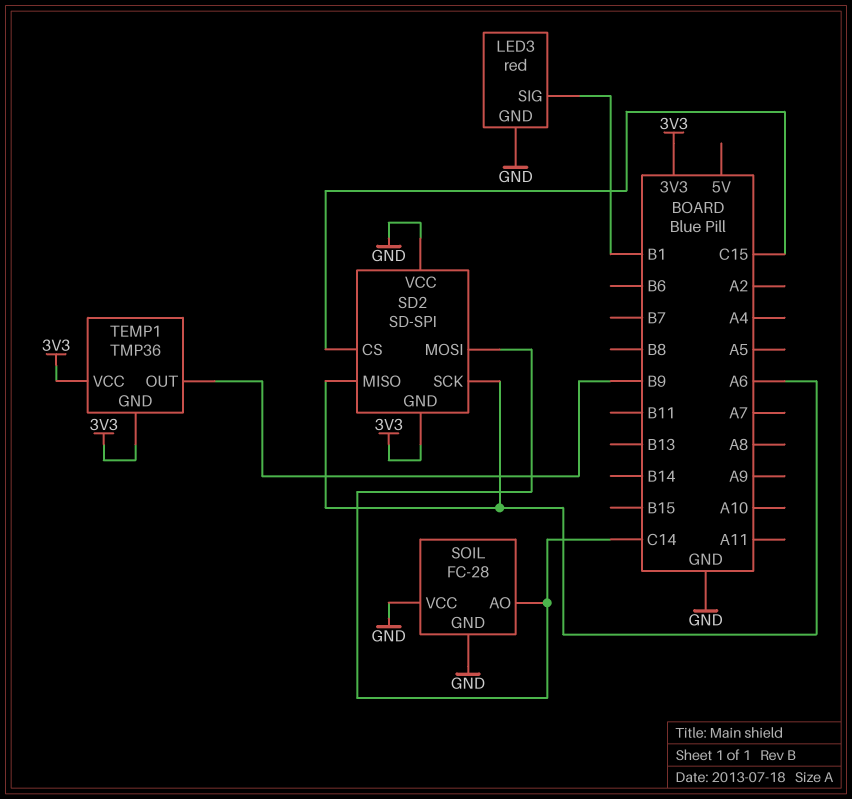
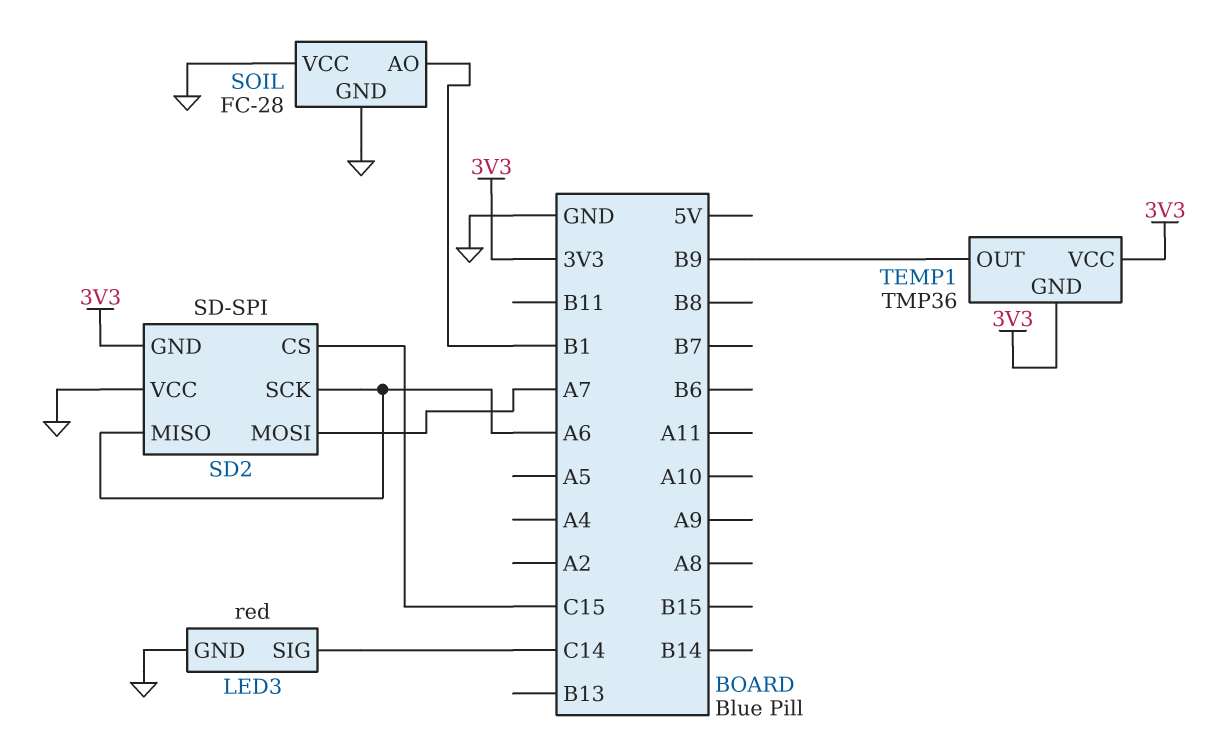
LED3 pin SIG: B1 -> C14
SD2 pin MOSI: C14 -> A7
SOIL pin AO: C14 -> B1

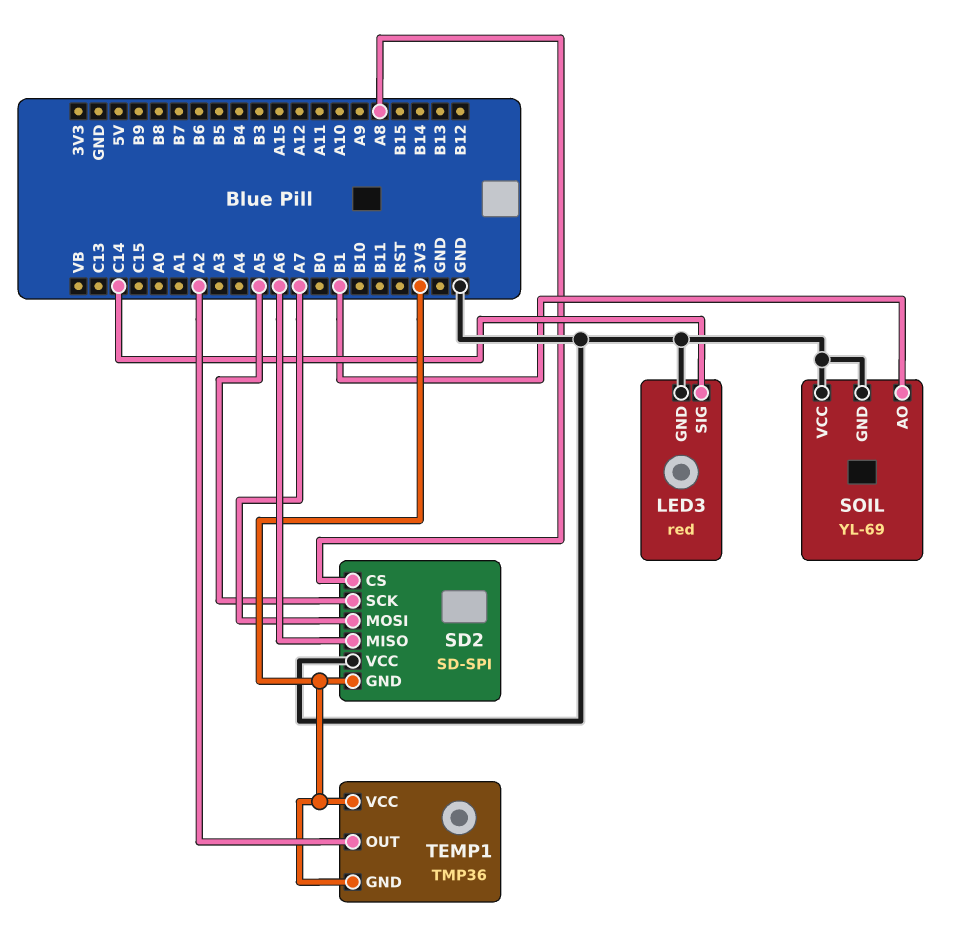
SD2 pin CS: C15 -> A8
SD2 pin SCK: A6 -> A5
SOIL: FC-28 -> YL-69
TEMP1 pin OUT: B9 -> A2

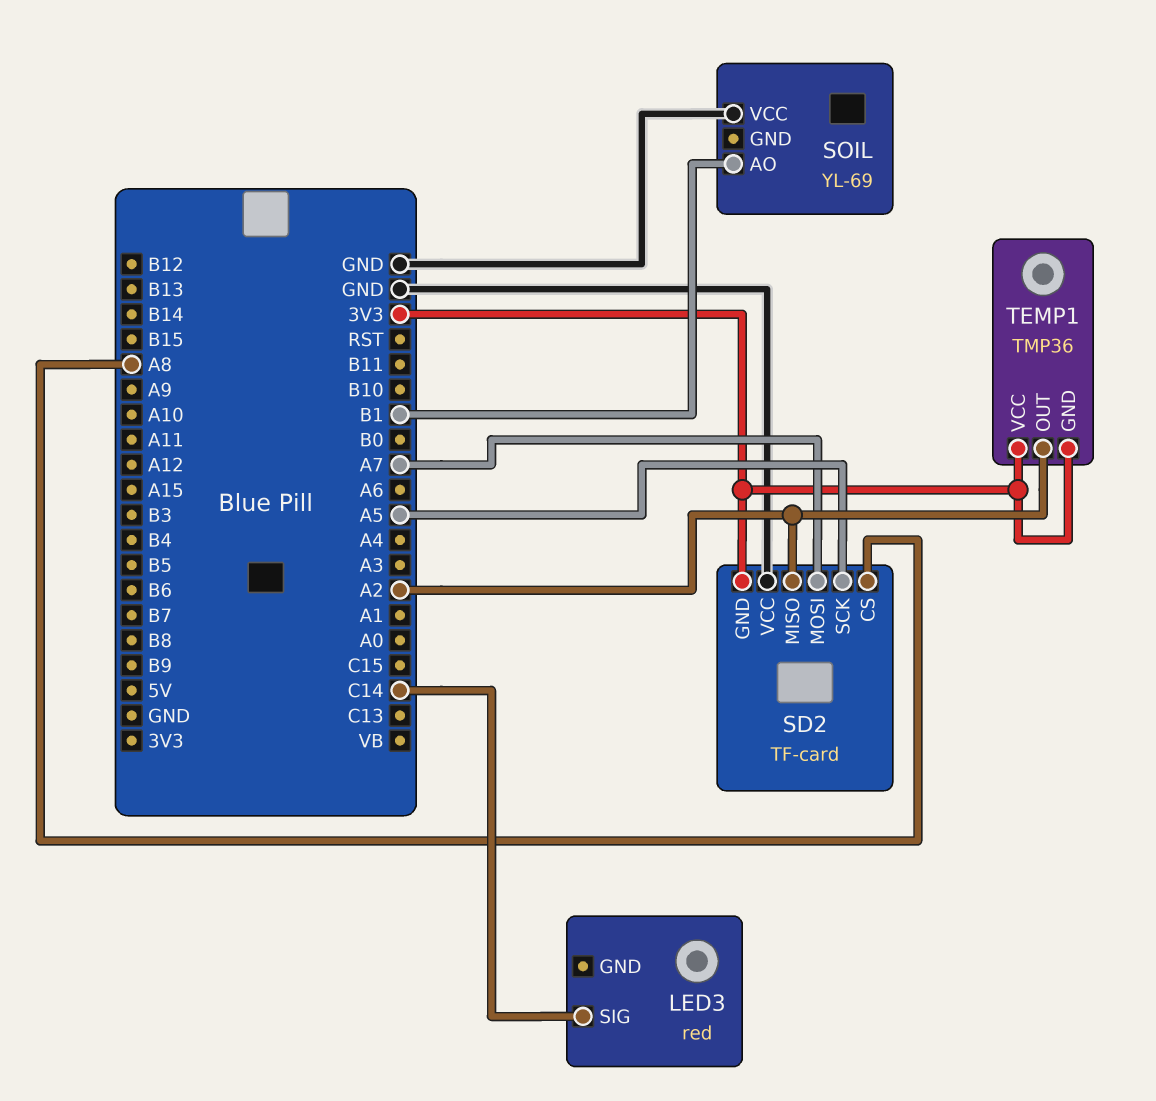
LED3 pin GND: GND -> none
SD2: SD-SPI -> TF-card
SD2 pin MISO: A6 -> A2
SOIL pin GND: GND -> none

